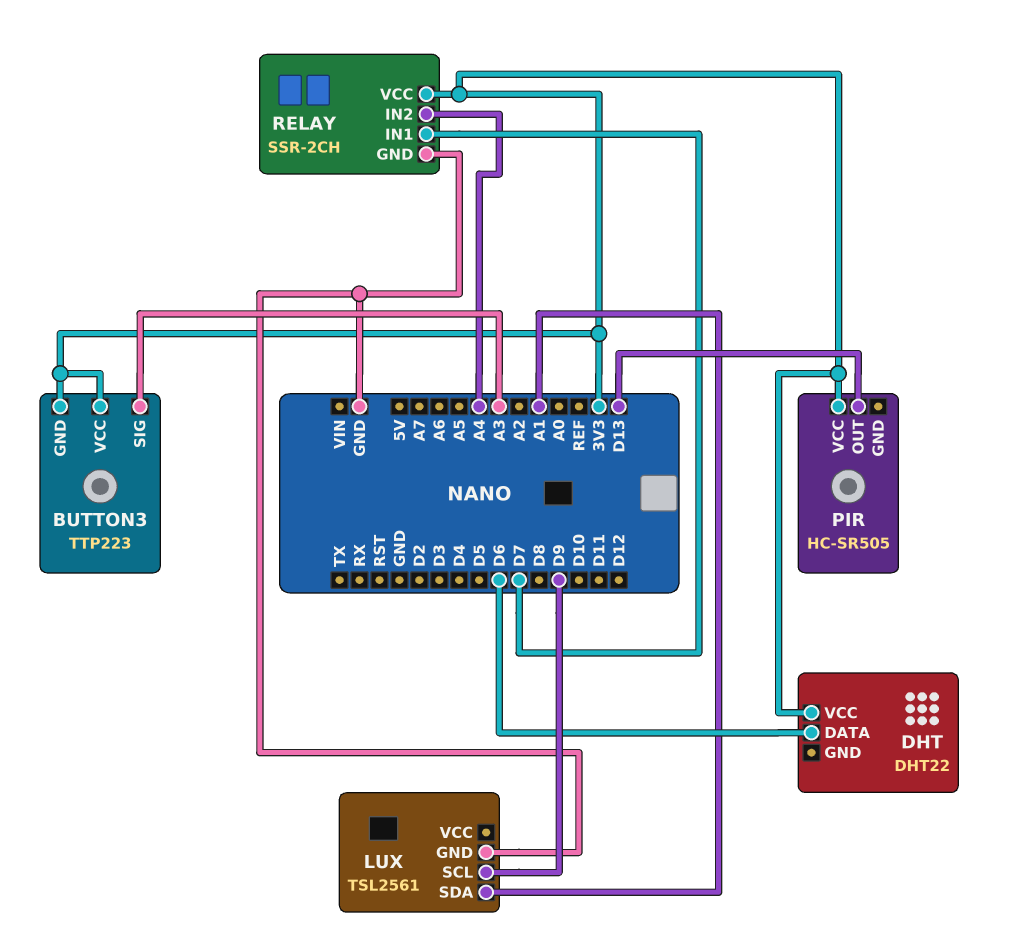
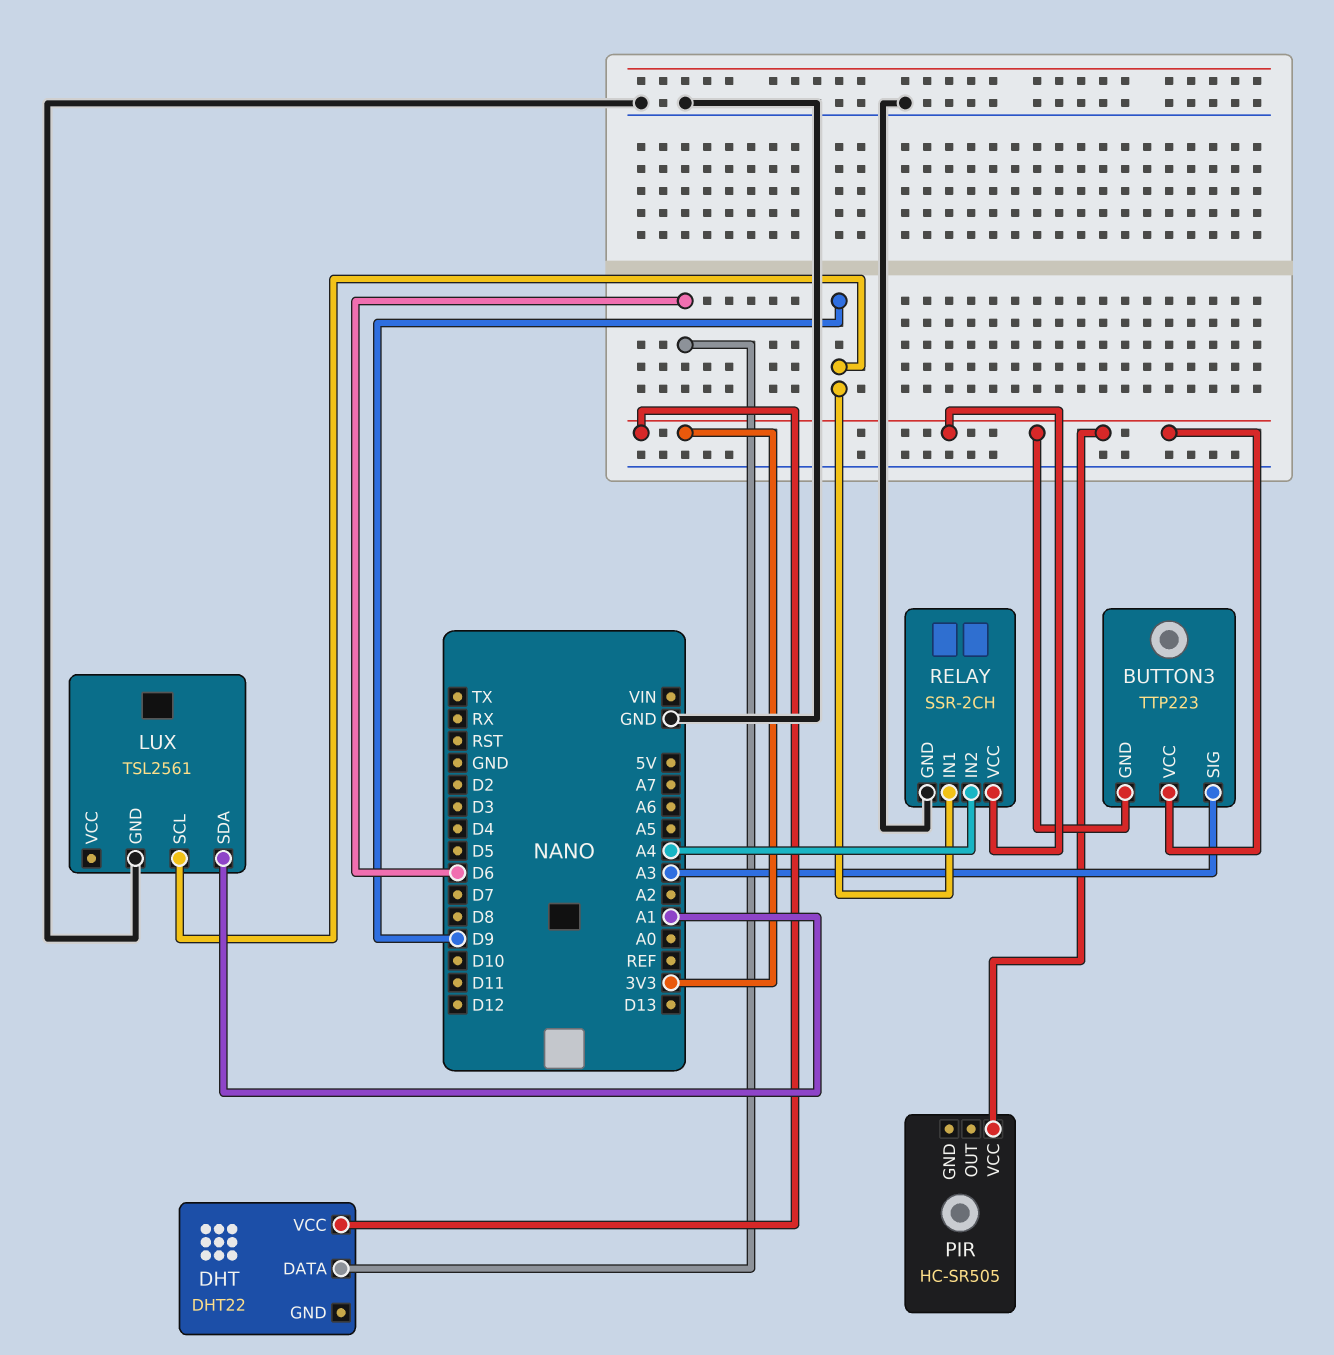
PIR pin OUT: D13 -> none
RELAY pin IN1: D7 -> D9

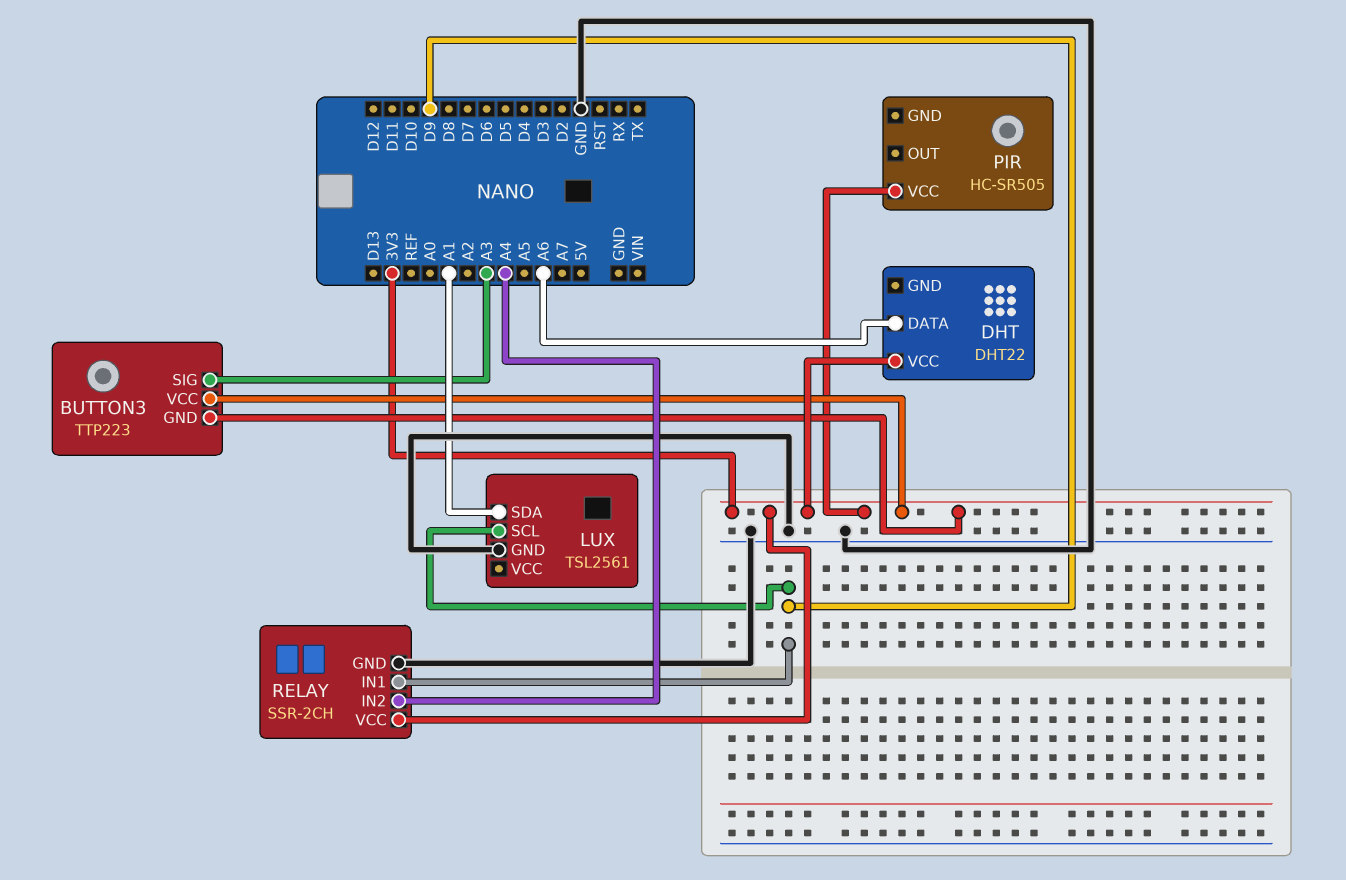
DHT pin DATA: D6 -> A6

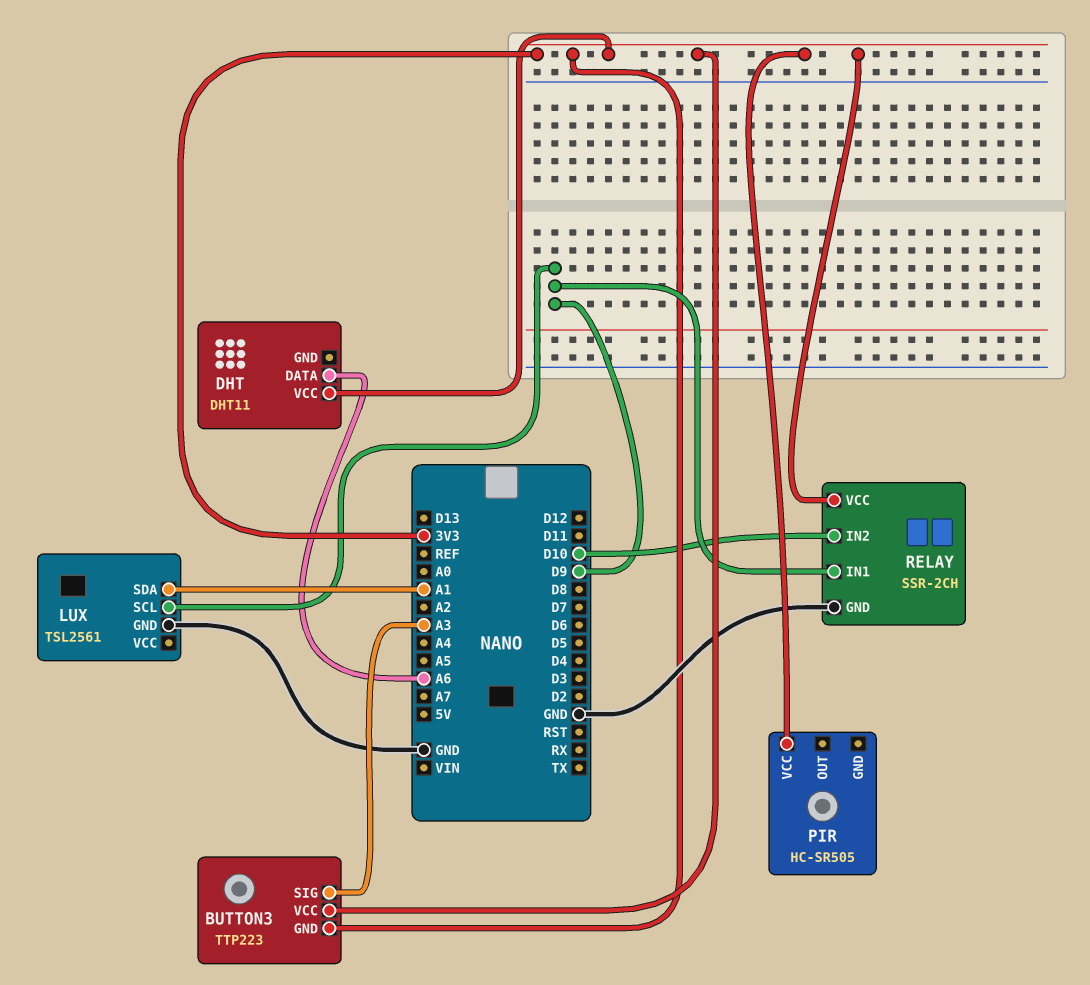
DHT: DHT22 -> DHT11
RELAY pin IN2: A4 -> D10

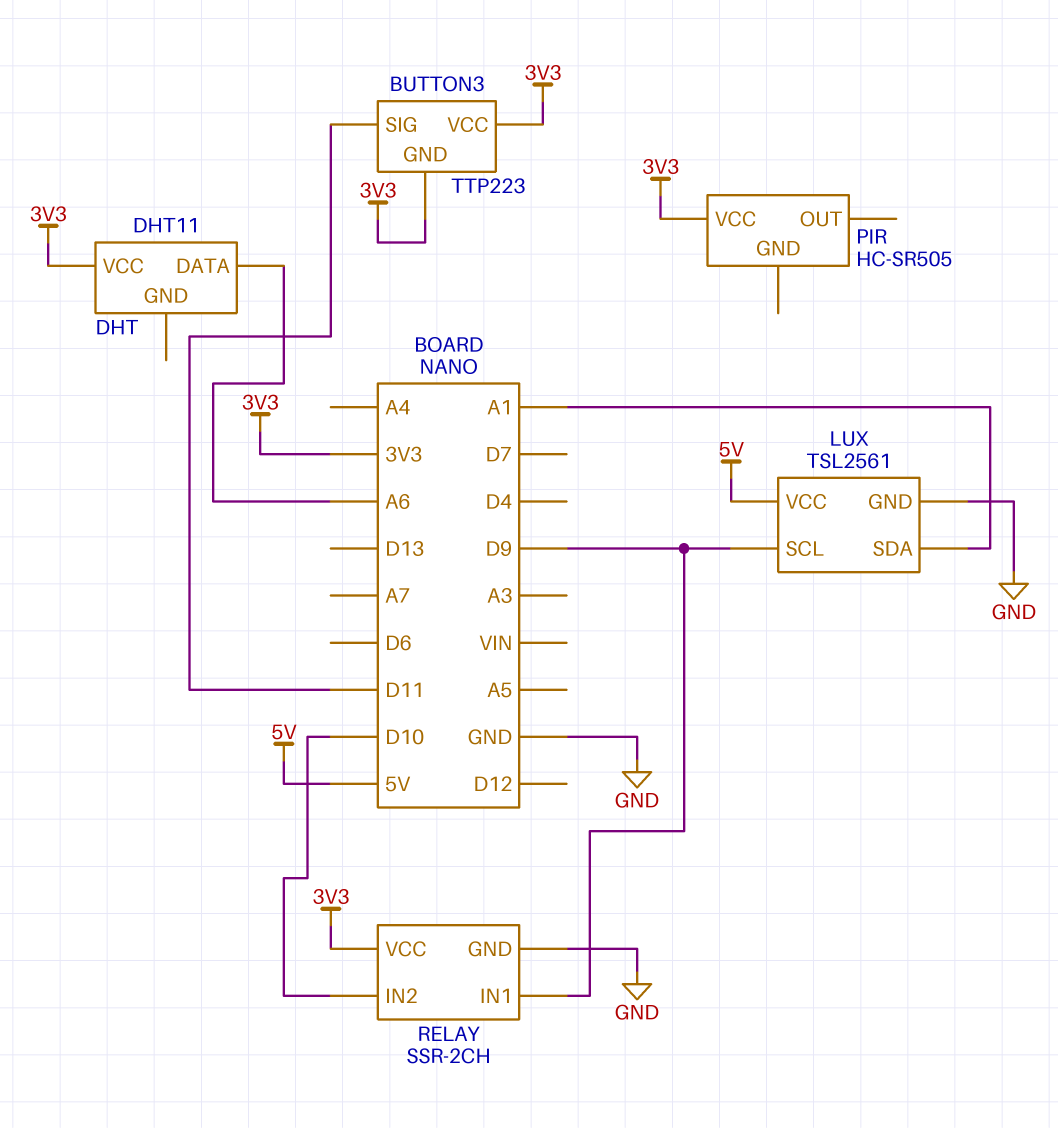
BUTTON3 pin SIG: A3 -> D11
LUX pin VCC: none -> 5V

